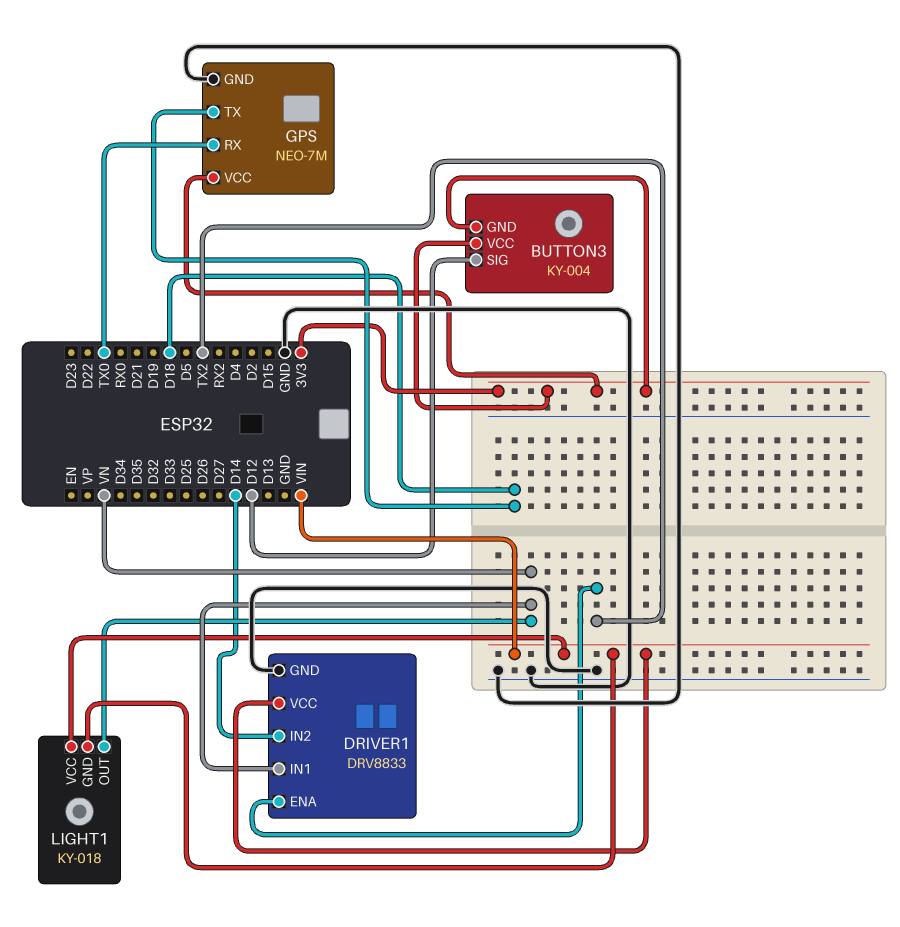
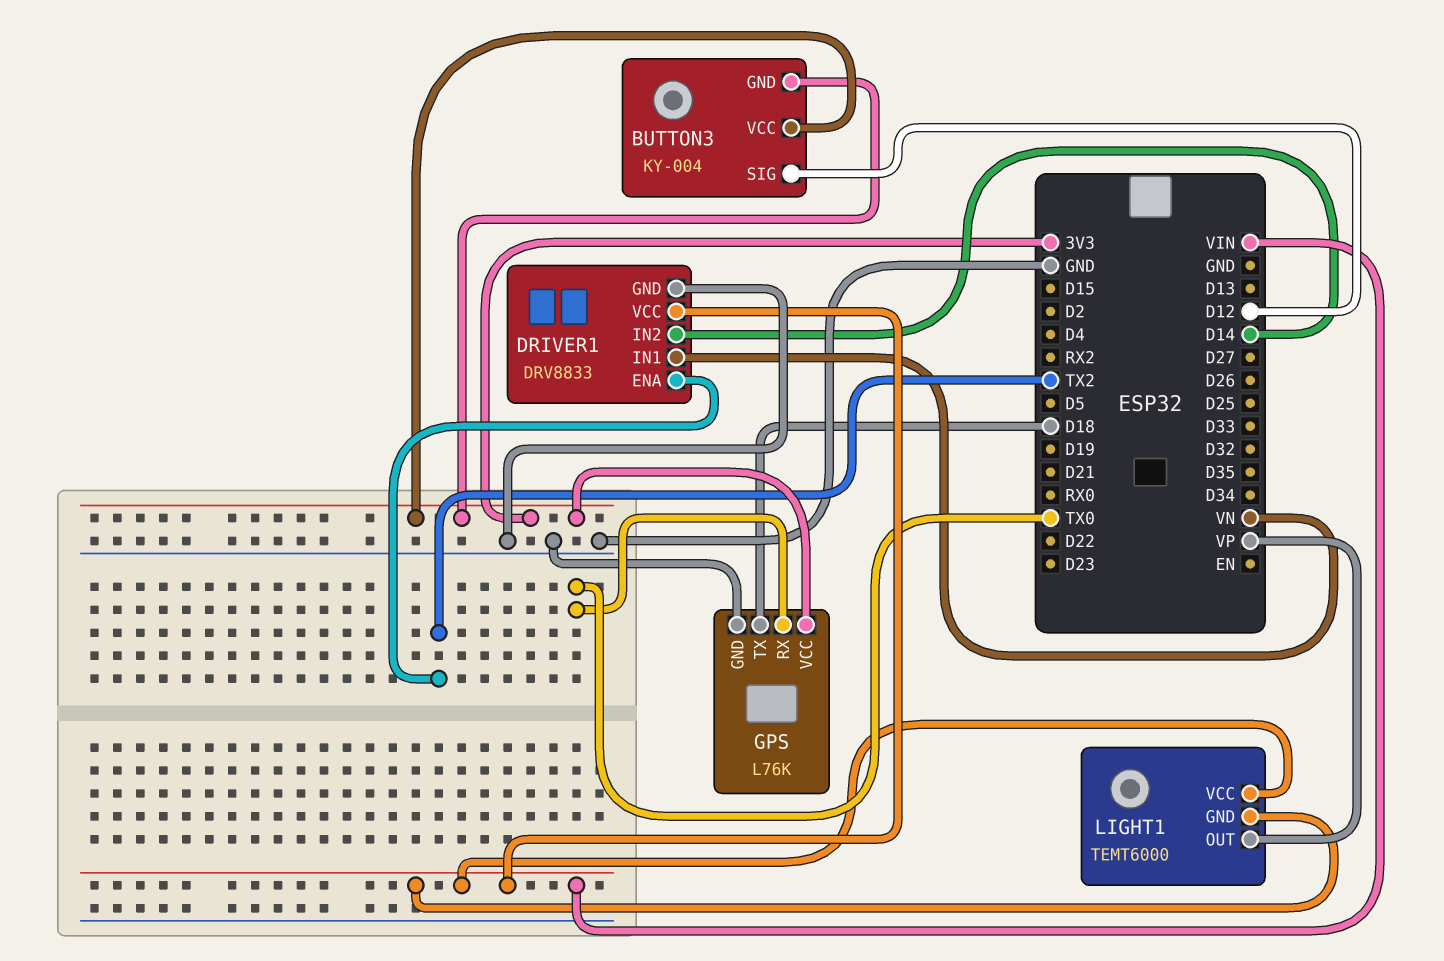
GPS: NEO-7M -> L76K
LIGHT1: KY-018 -> TEMT6000
LIGHT1 pin OUT: VN -> VP

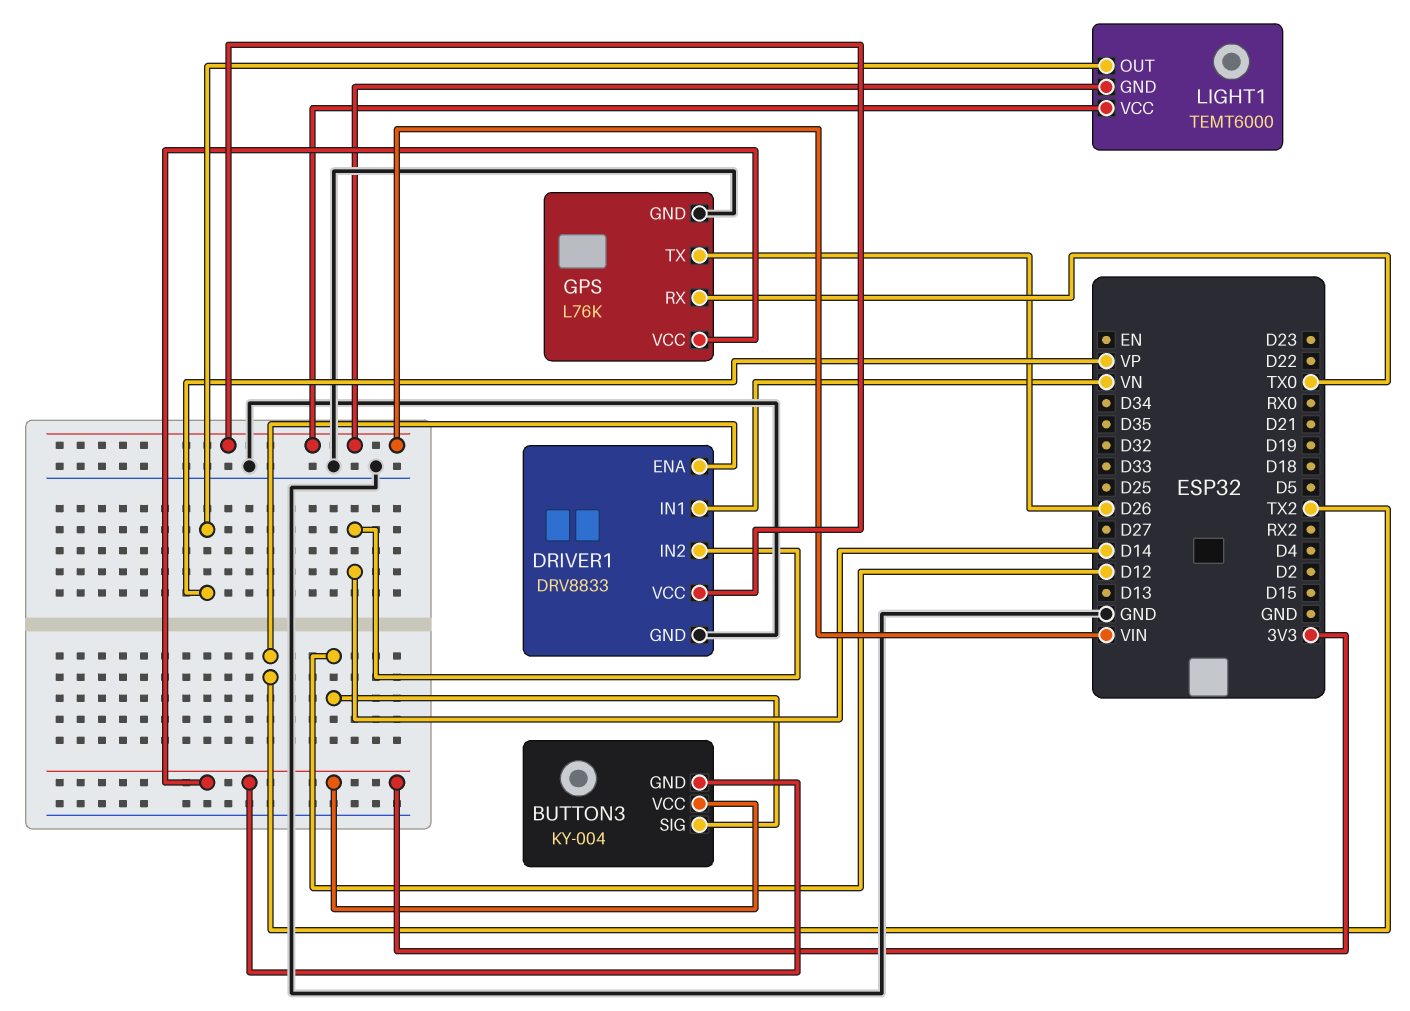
GPS pin TX: D18 -> D26

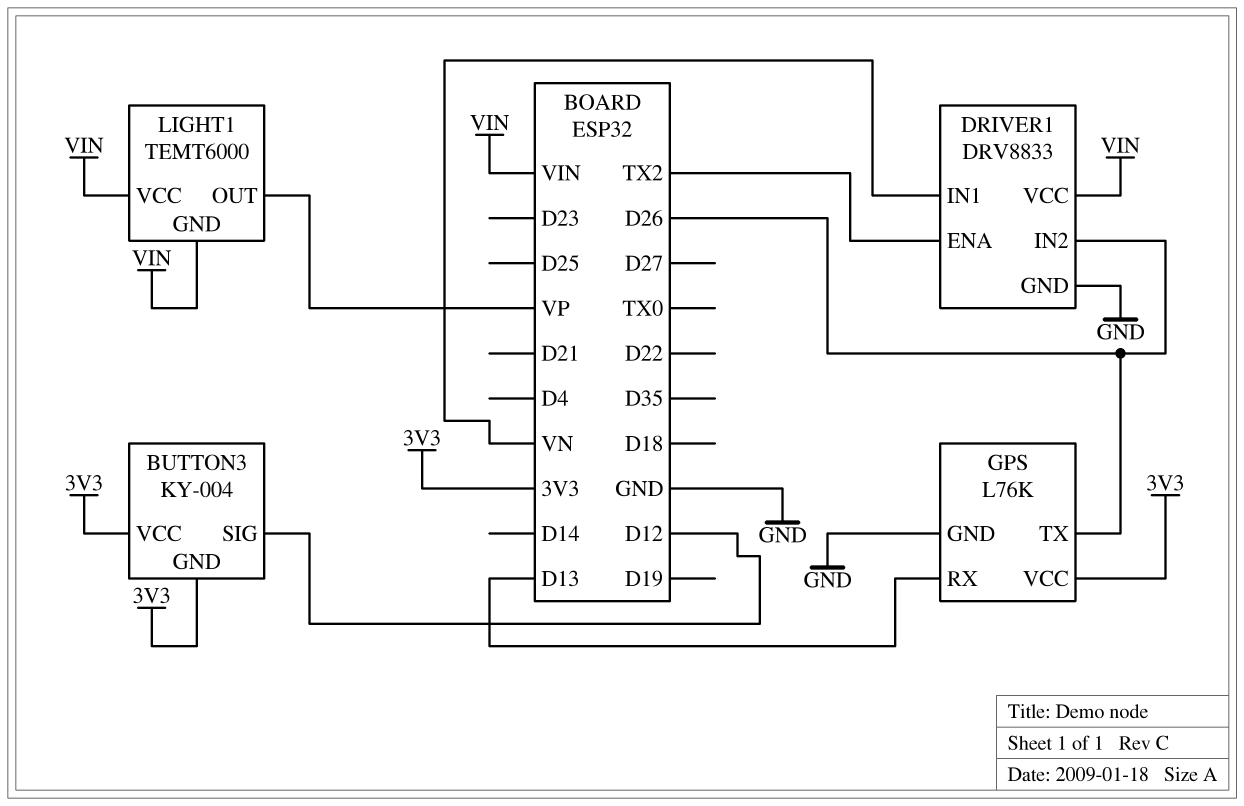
DRIVER1 pin IN2: D14 -> D26
GPS pin RX: TX0 -> D13

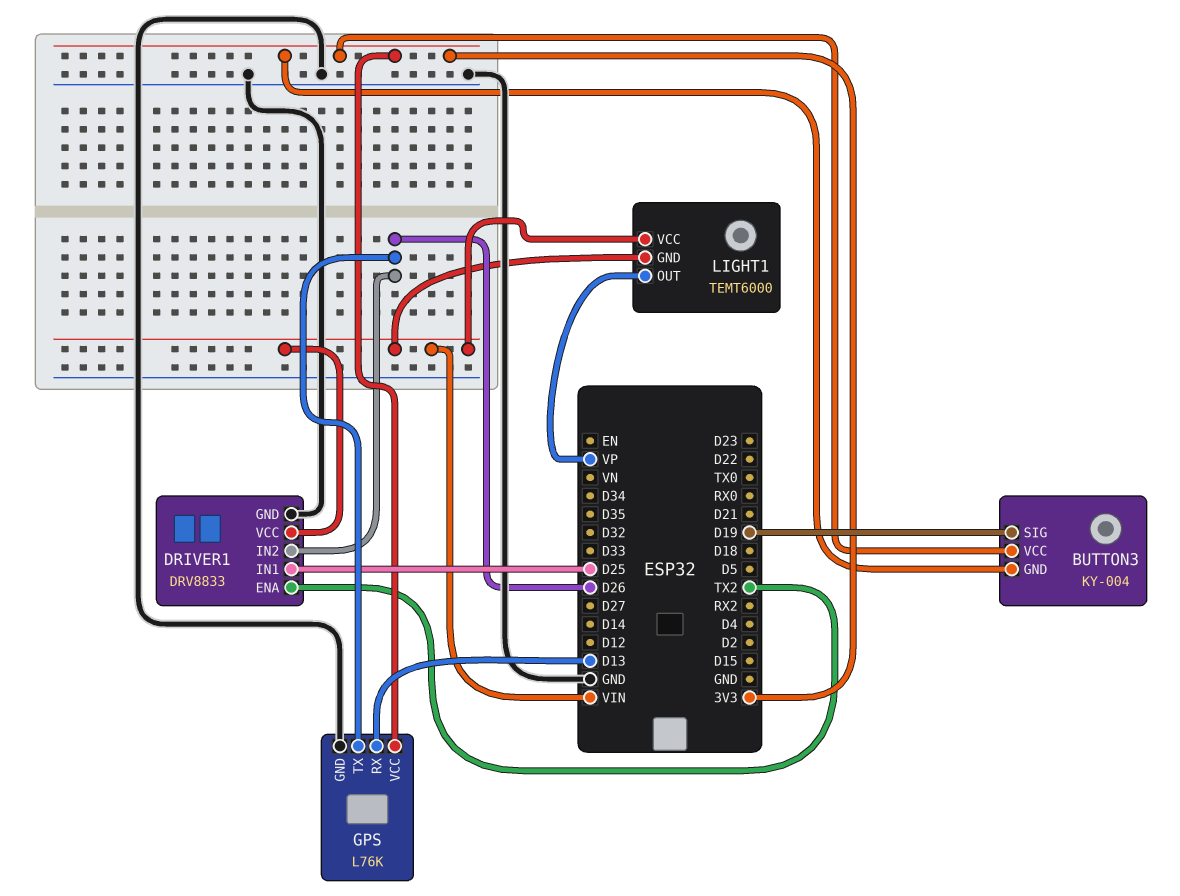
BUTTON3 pin SIG: D12 -> D19
DRIVER1 pin IN1: VN -> D25

